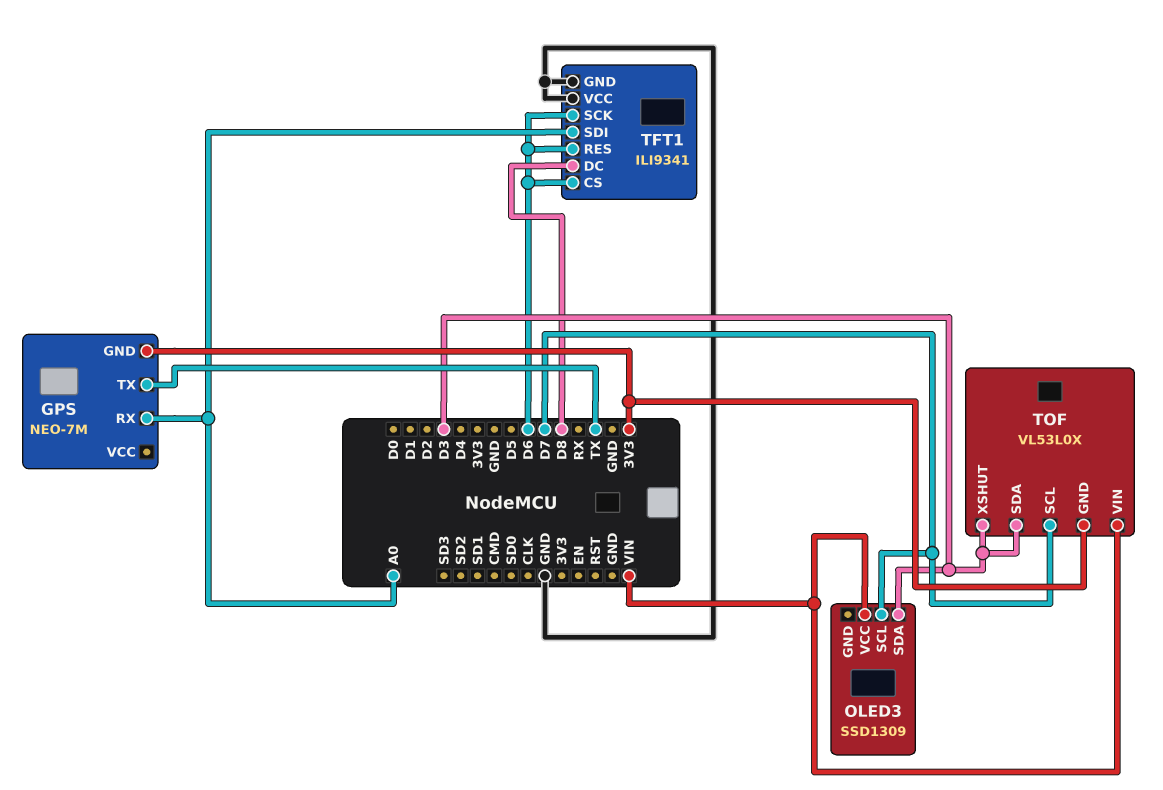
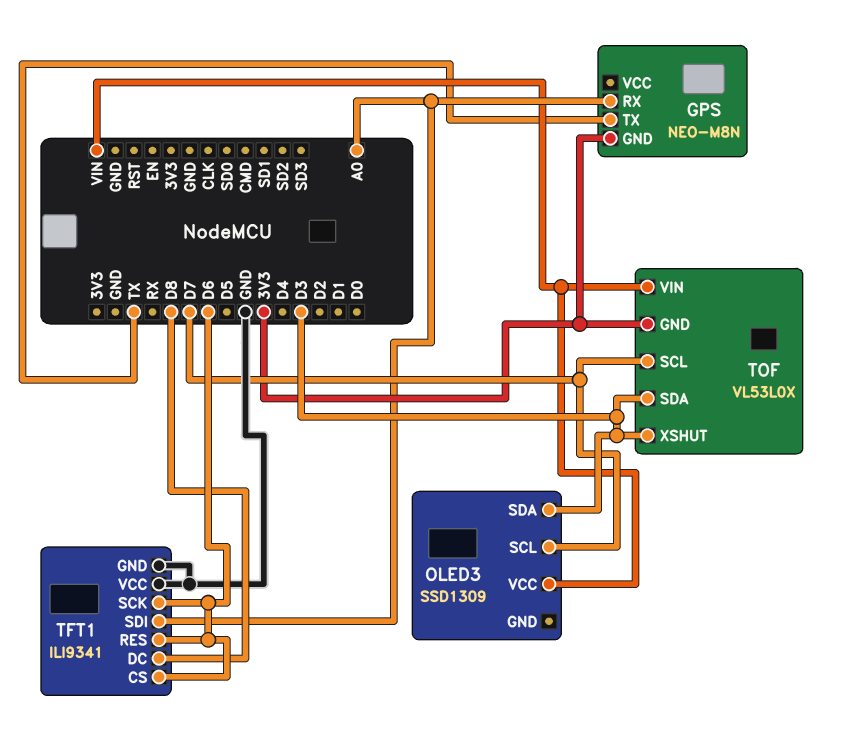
GPS: NEO-7M -> NEO-M8N

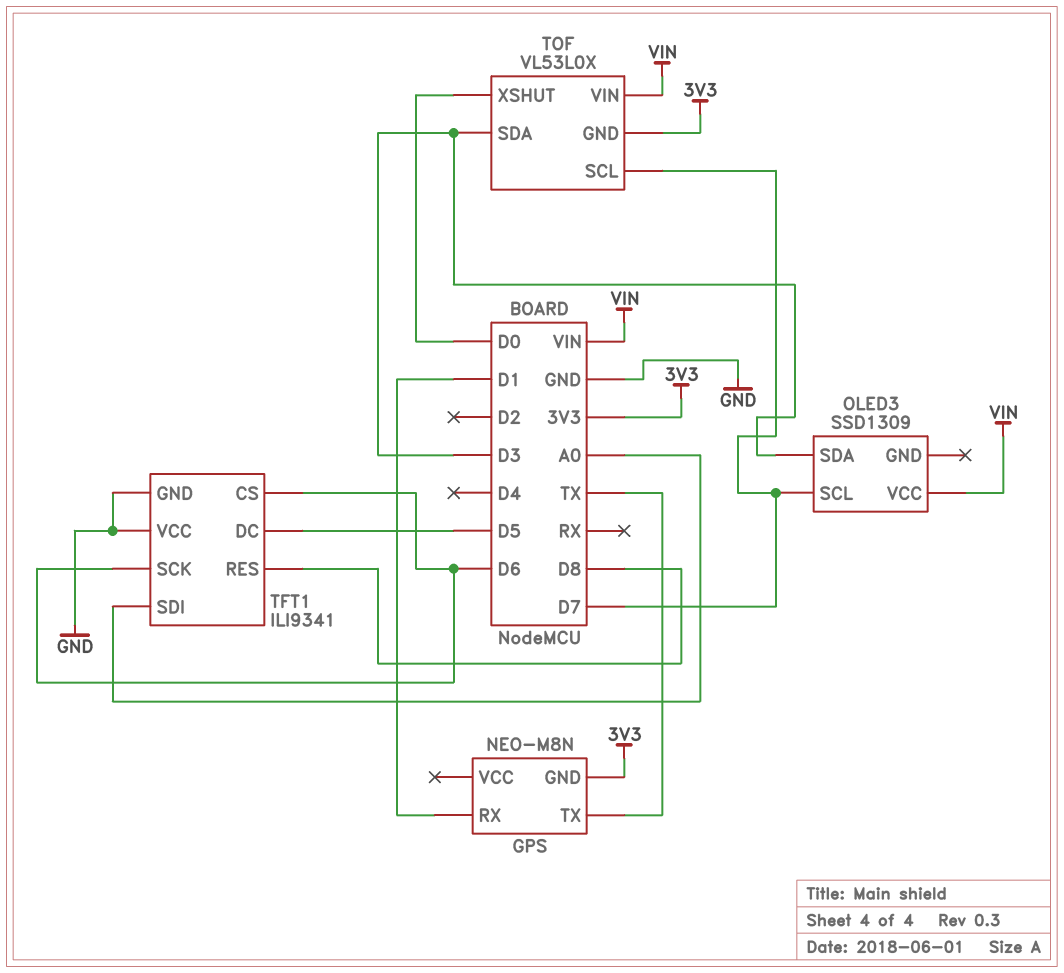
GPS pin RX: A0 -> D1
TFT1 pin DC: D8 -> D5
TFT1 pin RES: D6 -> D8
TOF pin XSHUT: D3 -> D0

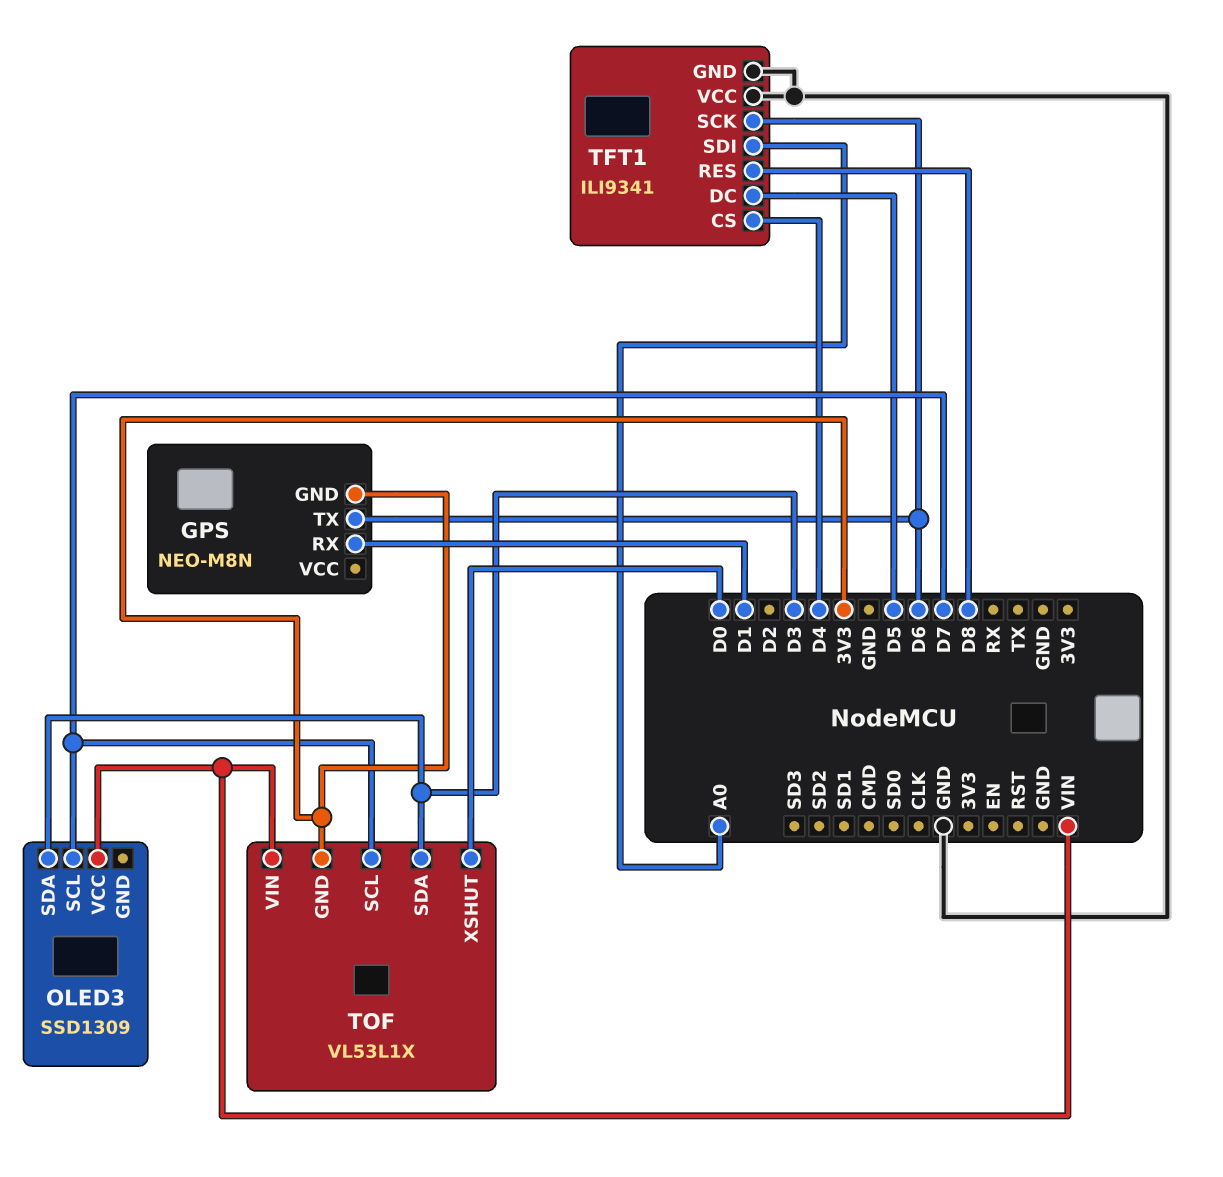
GPS pin TX: TX -> D6
TFT1 pin CS: D6 -> D4
TOF: VL53L0X -> VL53L1X

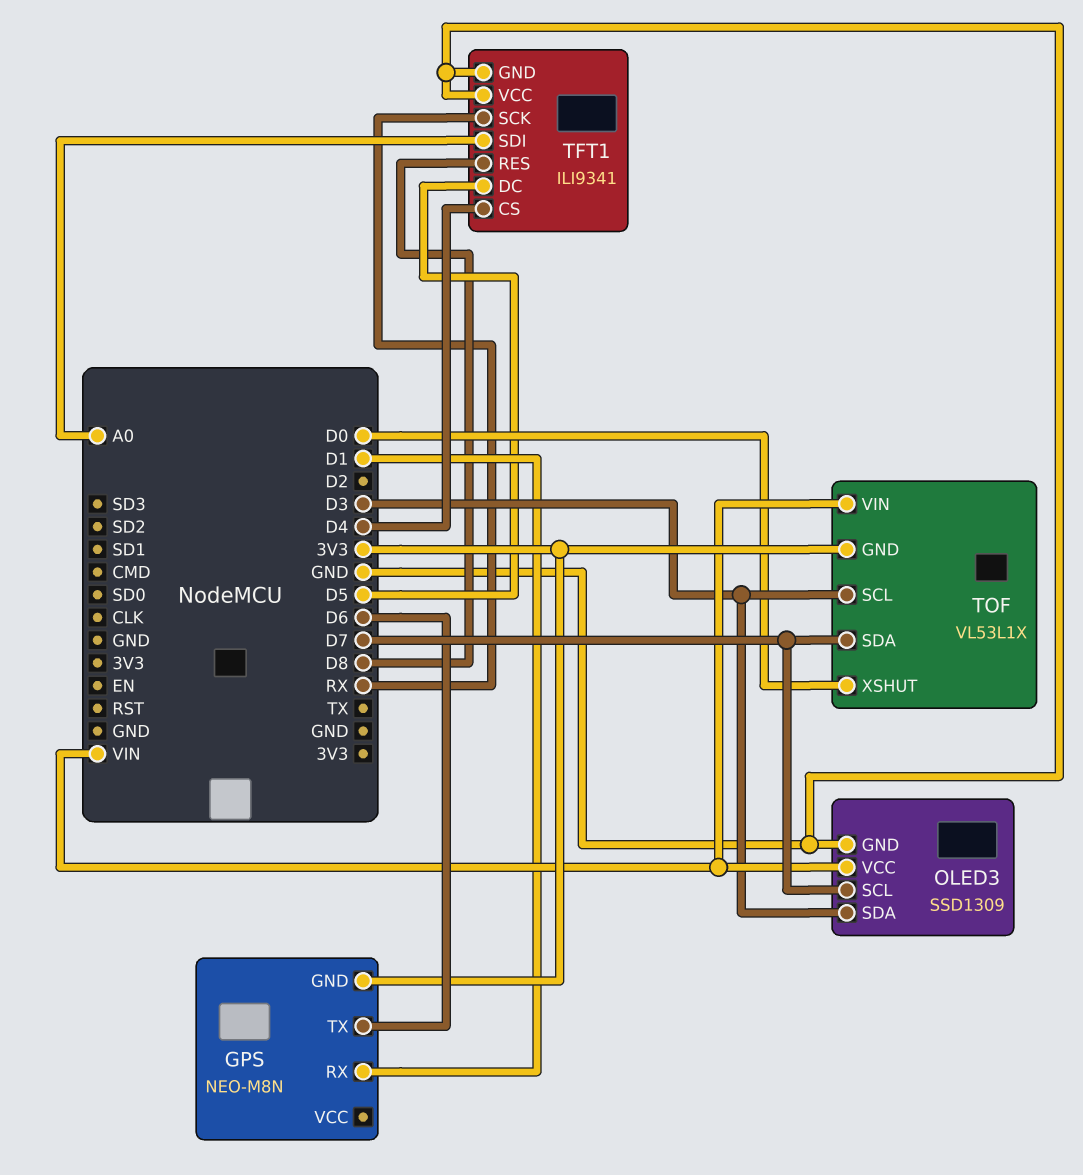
OLED3 pin GND: none -> GND
TFT1 pin SCK: D6 -> RX
TOF pin SCL: D7 -> D3
TOF pin SDA: D3 -> D7

